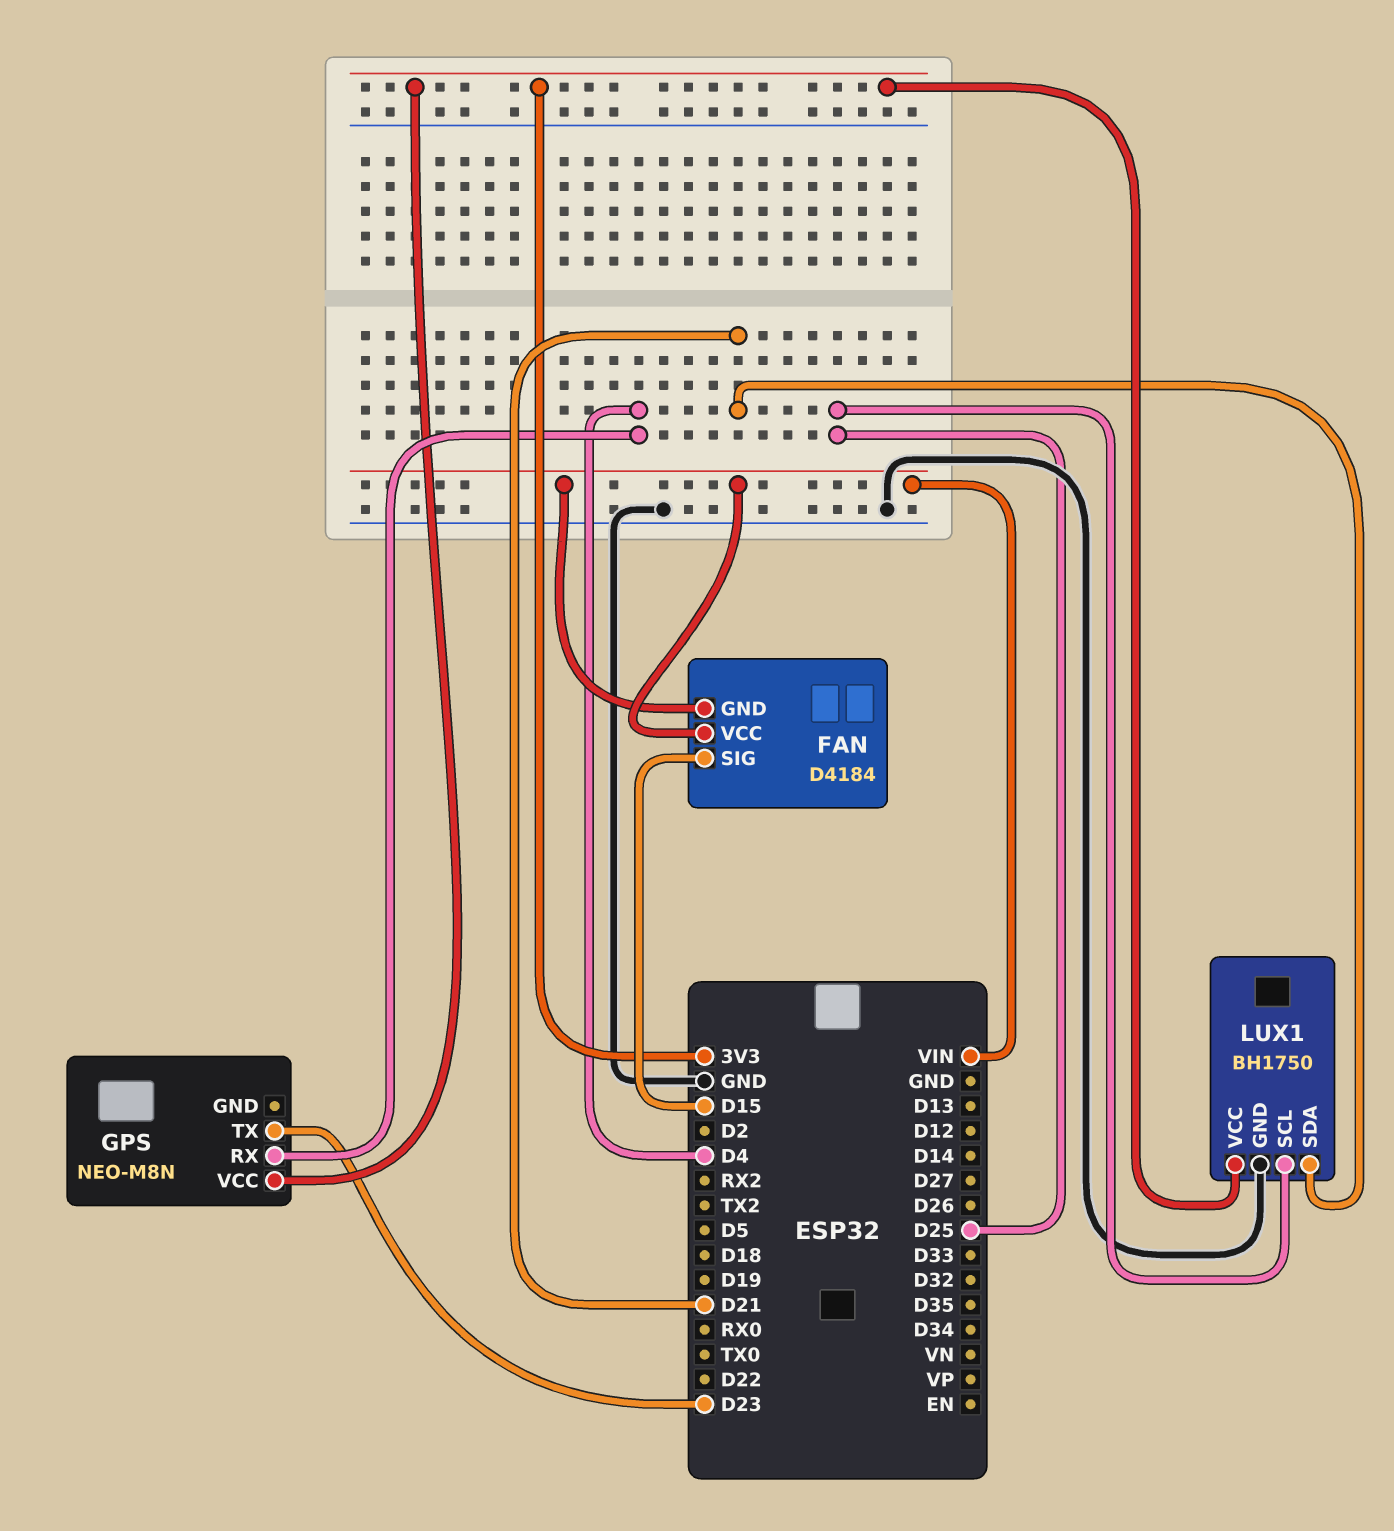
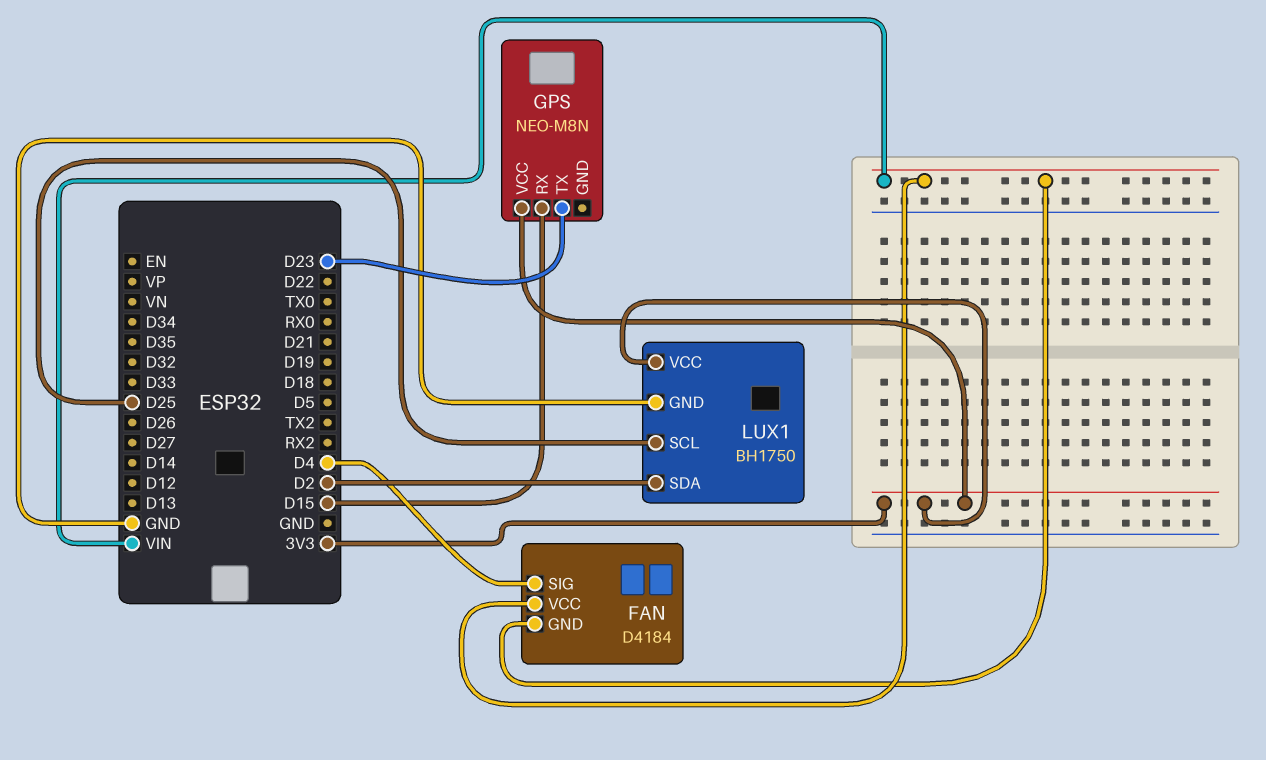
FAN pin SIG: D15 -> D4
GPS pin RX: D4 -> D15
LUX1 pin SDA: D21 -> D2

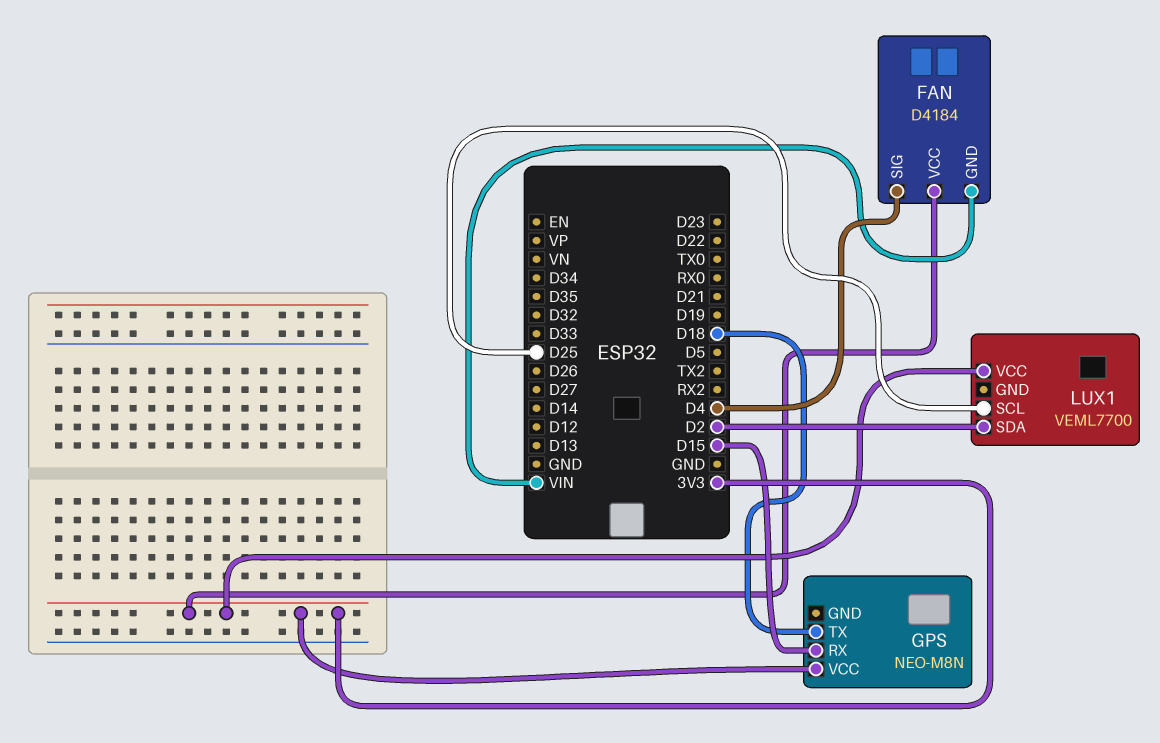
FAN pin VCC: VIN -> 3V3
GPS pin TX: D23 -> D18
LUX1: BH1750 -> VEML7700
LUX1 pin GND: GND -> none

